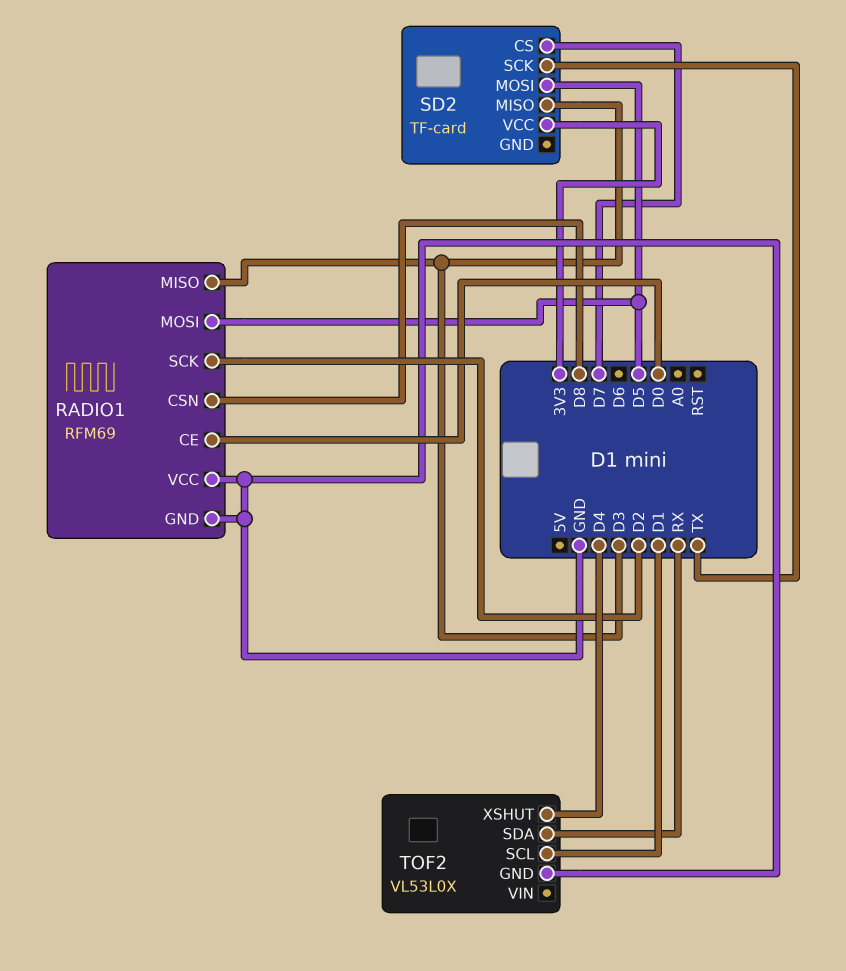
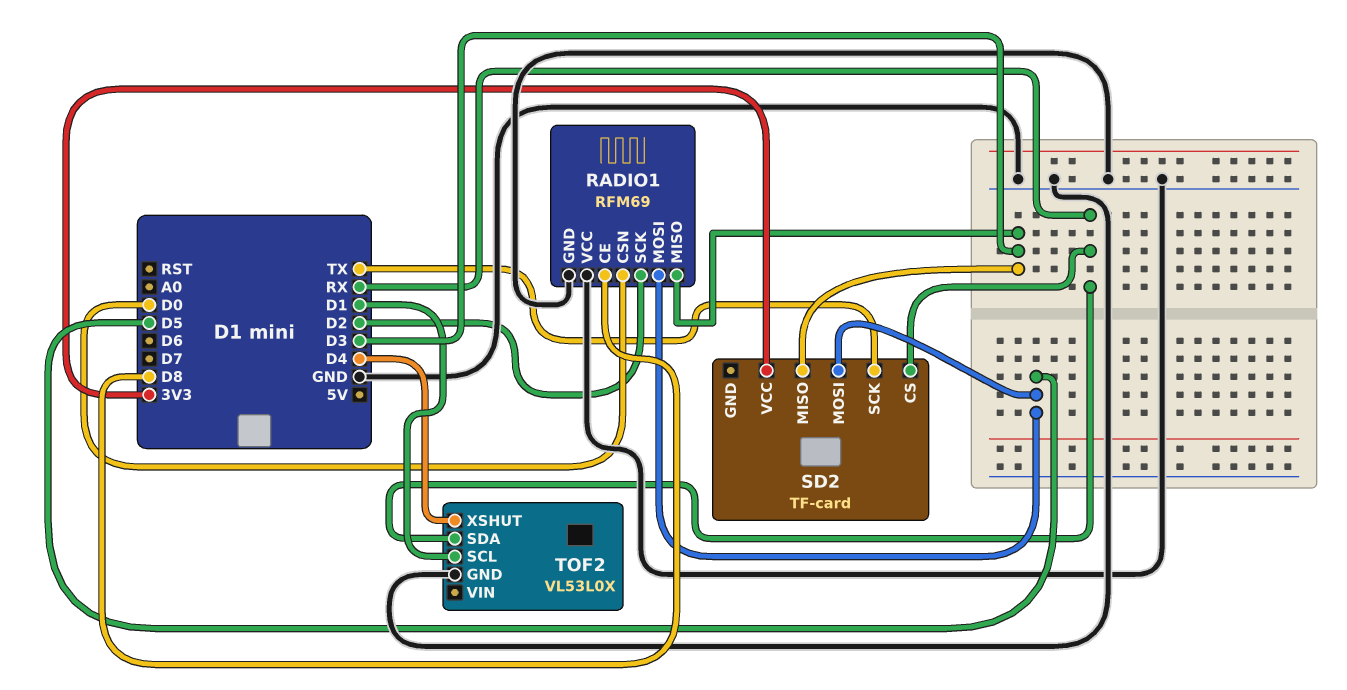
RADIO1 pin CE: D0 -> D8
RADIO1 pin CSN: D8 -> D0
SD2 pin CS: D7 -> RX

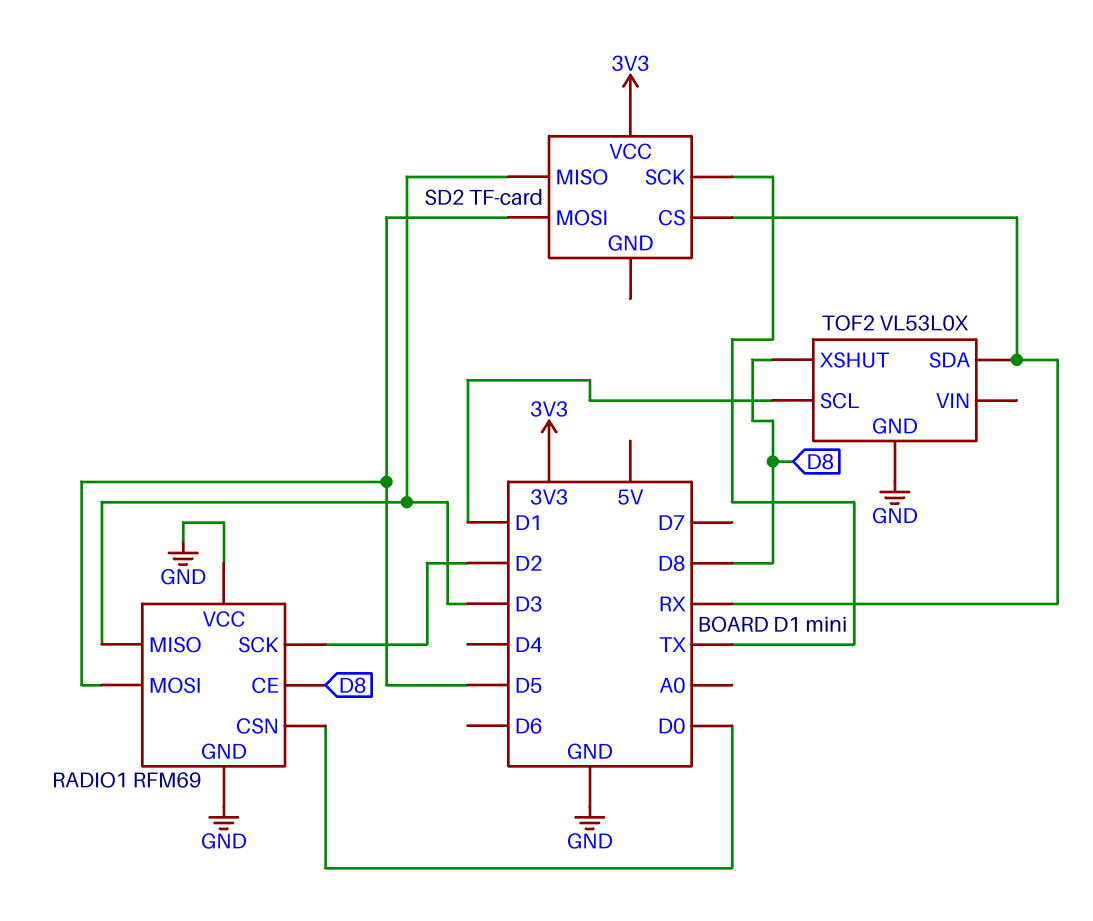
TOF2 pin XSHUT: D4 -> D8

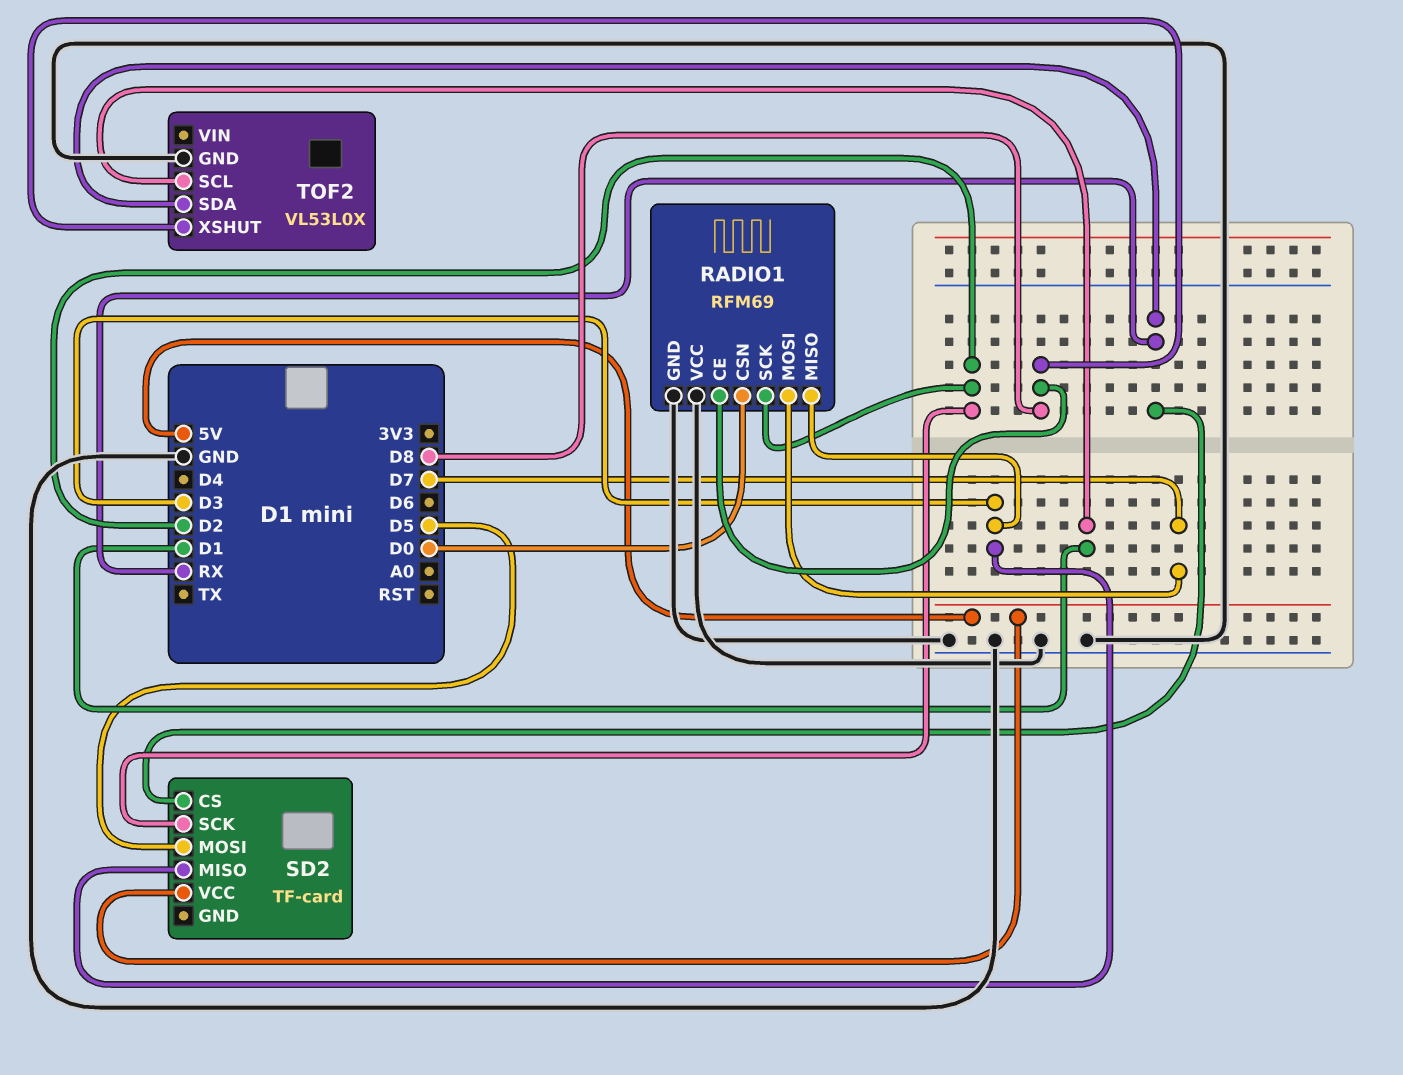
RADIO1 pin MOSI: D5 -> D7
SD2 pin SCK: TX -> D2
SD2 pin VCC: 3V3 -> 5V

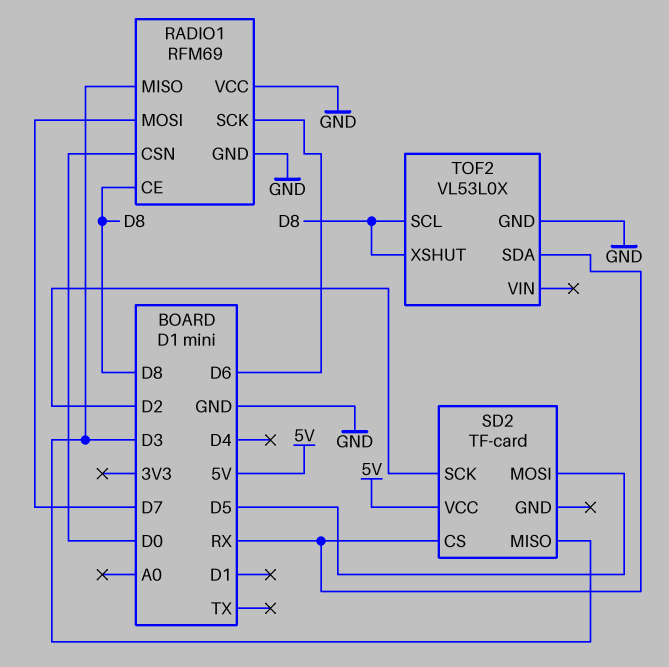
RADIO1 pin SCK: D2 -> D6
TOF2 pin SCL: D1 -> D8

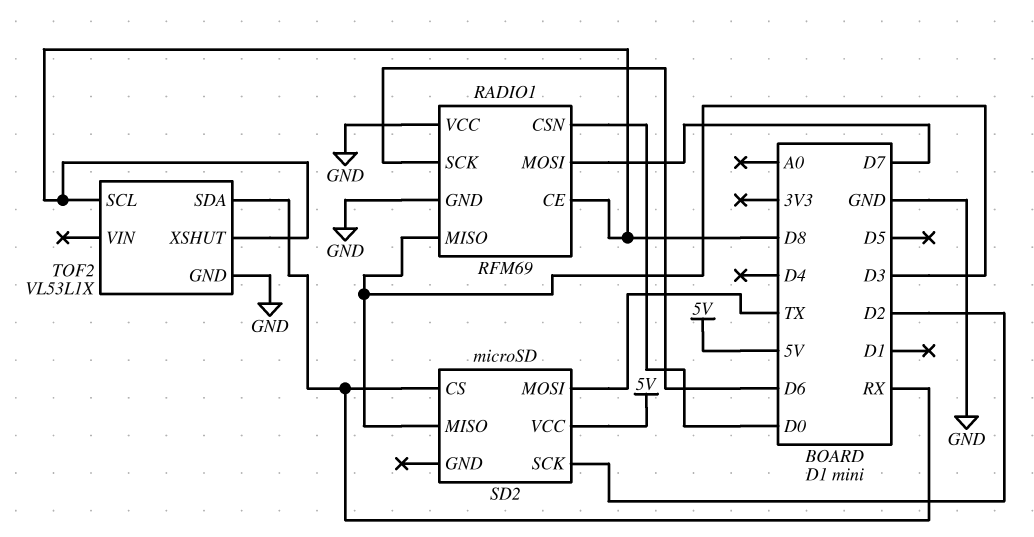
SD2: TF-card -> microSD
SD2 pin MOSI: D5 -> TX
TOF2: VL53L0X -> VL53L1X

